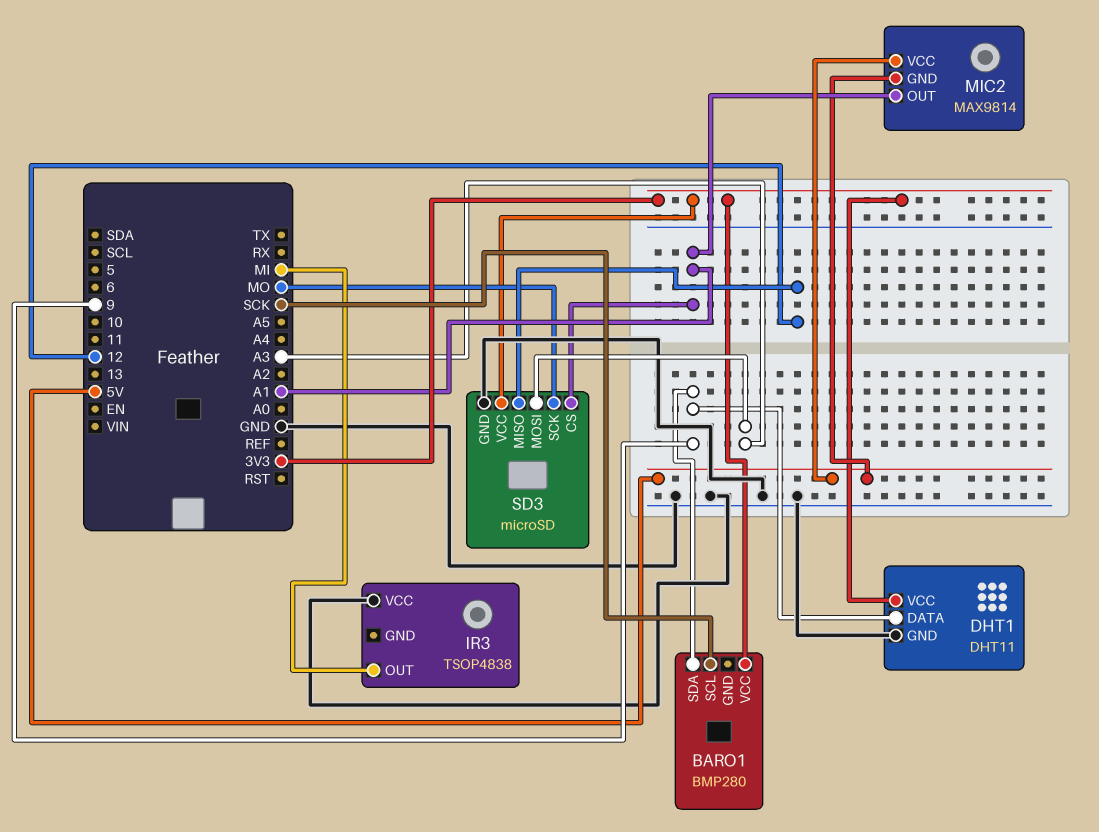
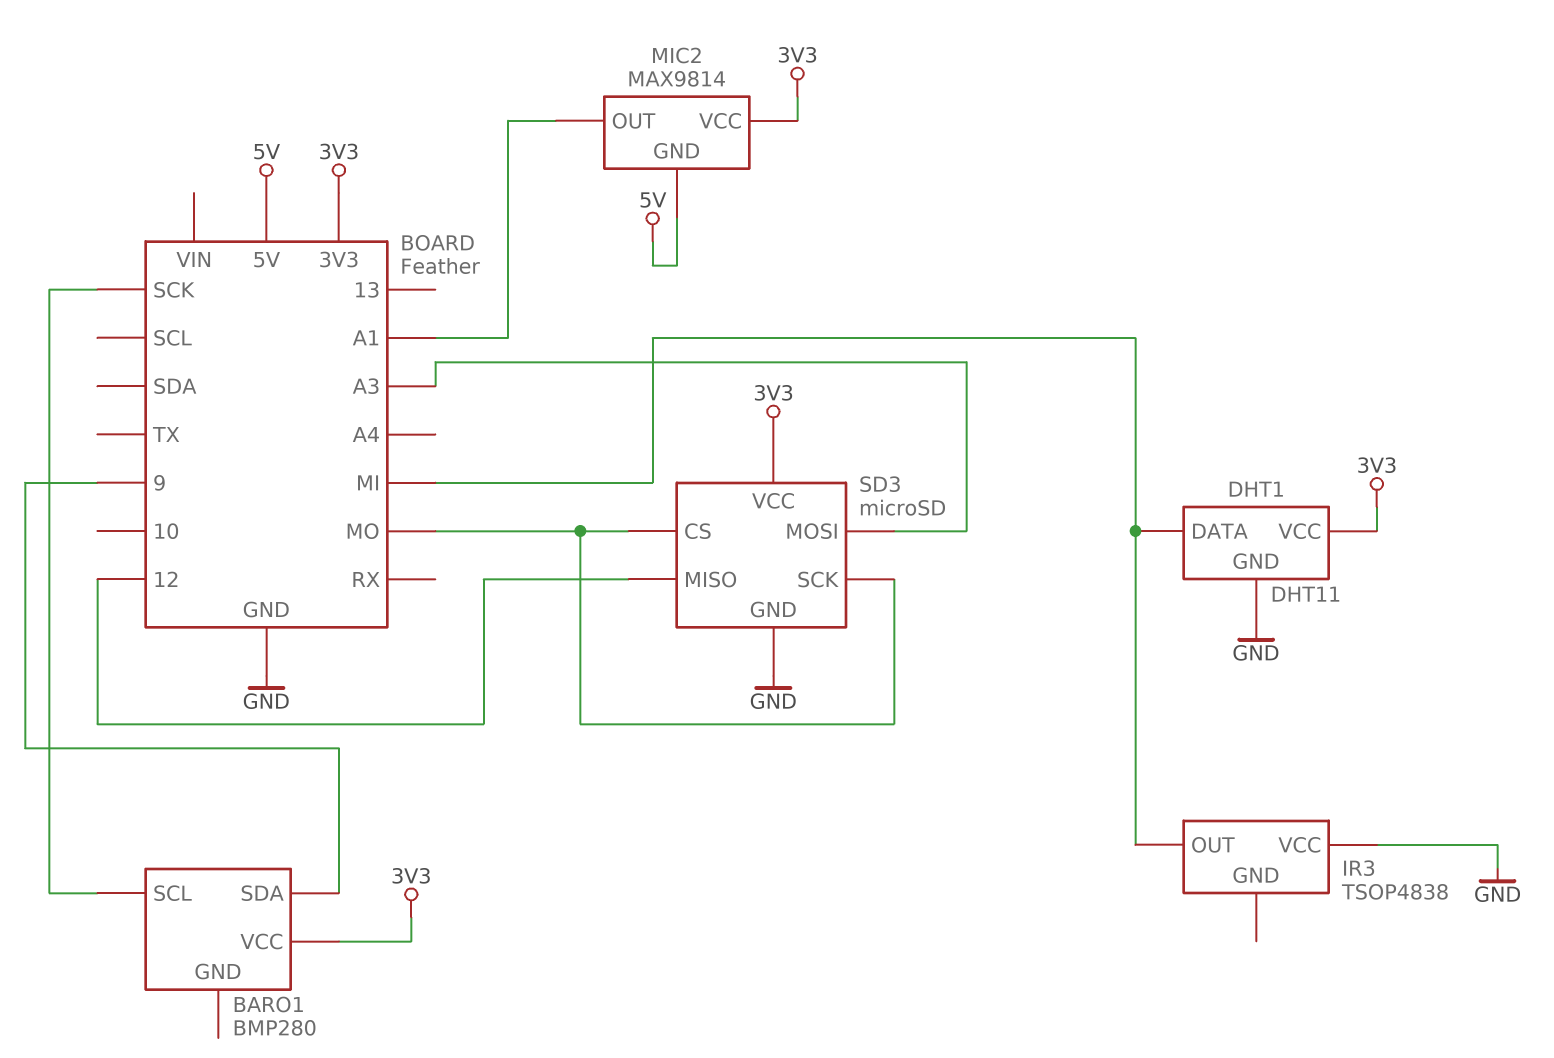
DHT1 pin DATA: 9 -> MI
MIC2 pin VCC: 5V -> 3V3
SD3 pin CS: A1 -> MO

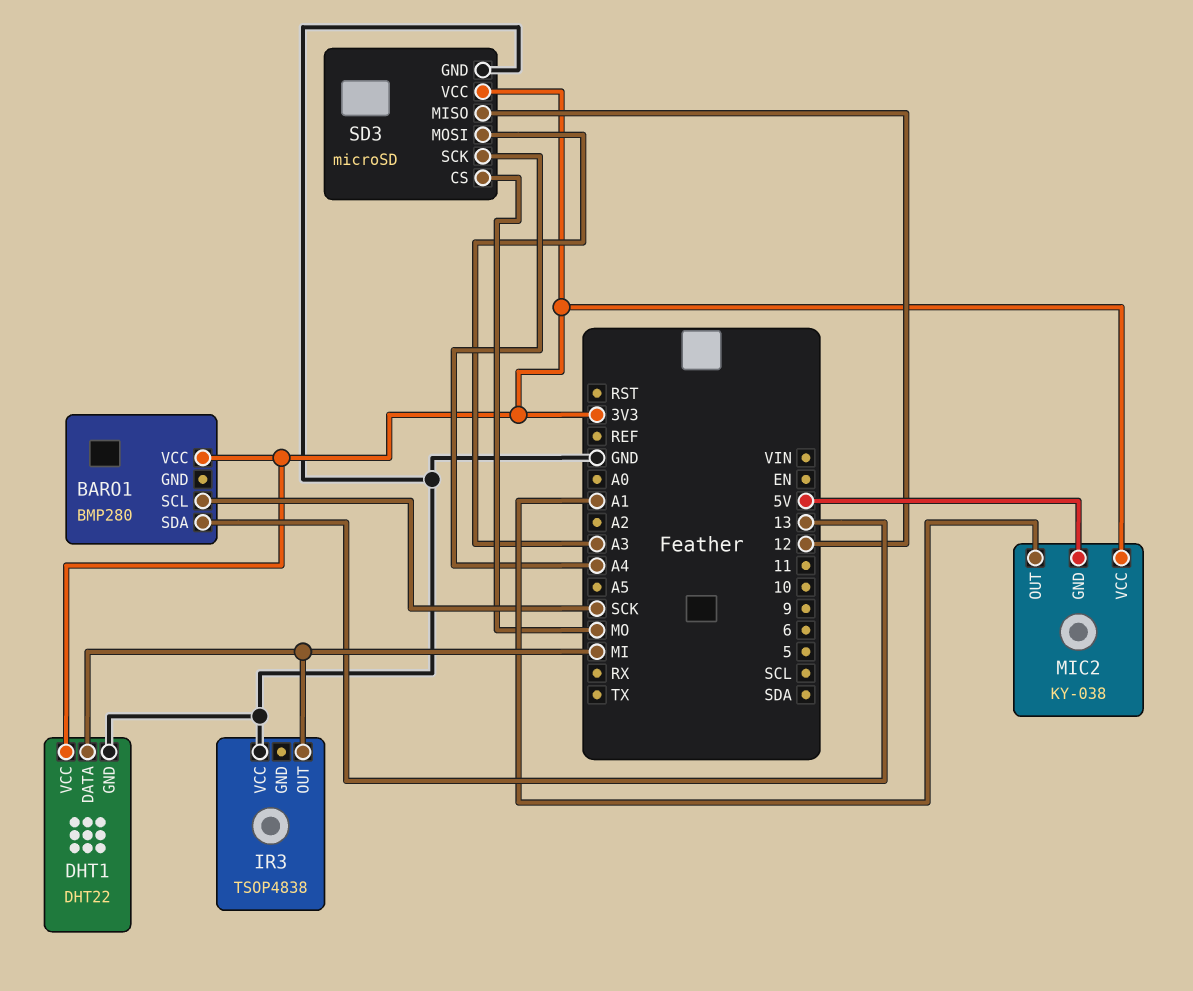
BARO1 pin SDA: 9 -> 13
DHT1: DHT11 -> DHT22
MIC2: MAX9814 -> KY-038
SD3 pin SCK: MO -> A4

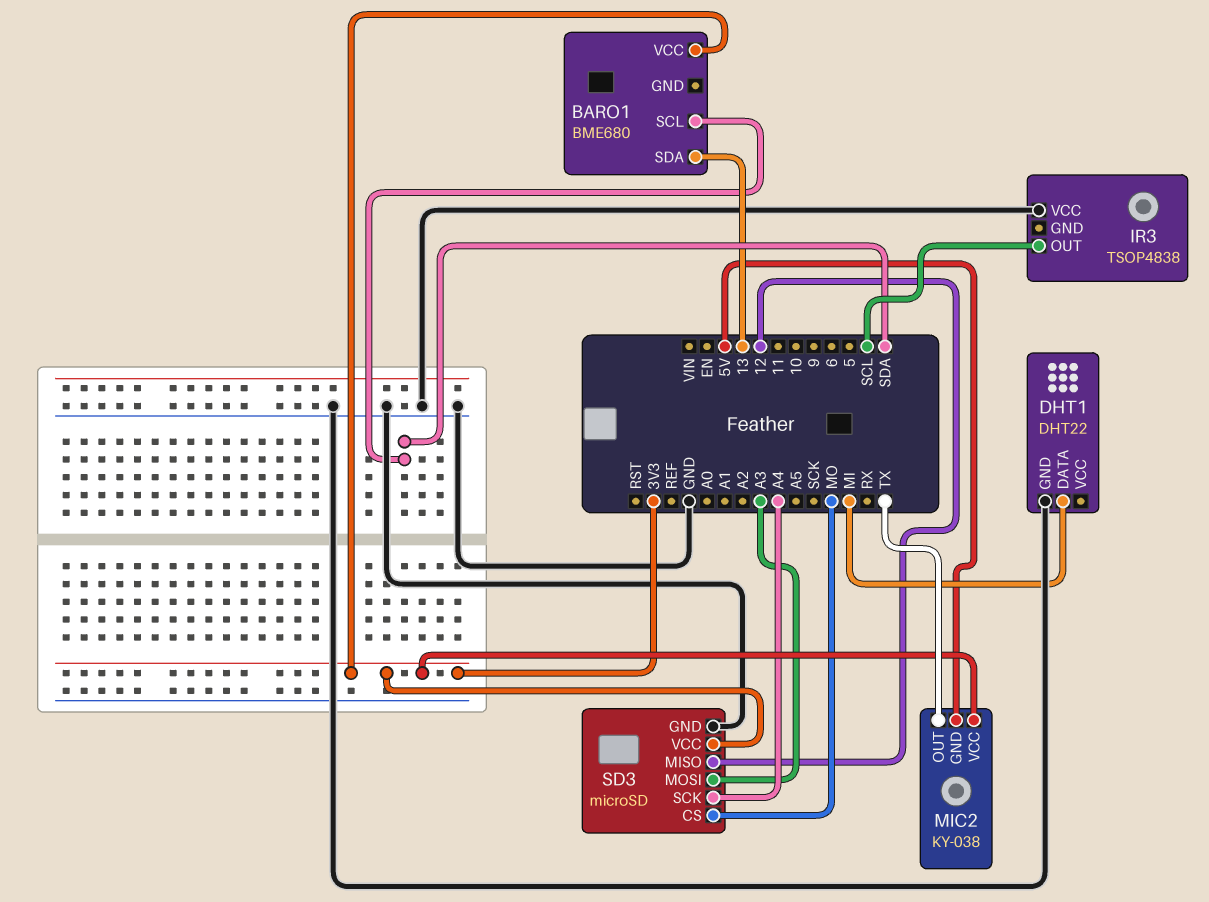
BARO1: BMP280 -> BME680
BARO1 pin SCL: SCK -> SDA
DHT1 pin VCC: 3V3 -> none
IR3 pin OUT: MI -> SCL
MIC2 pin OUT: A1 -> TX

